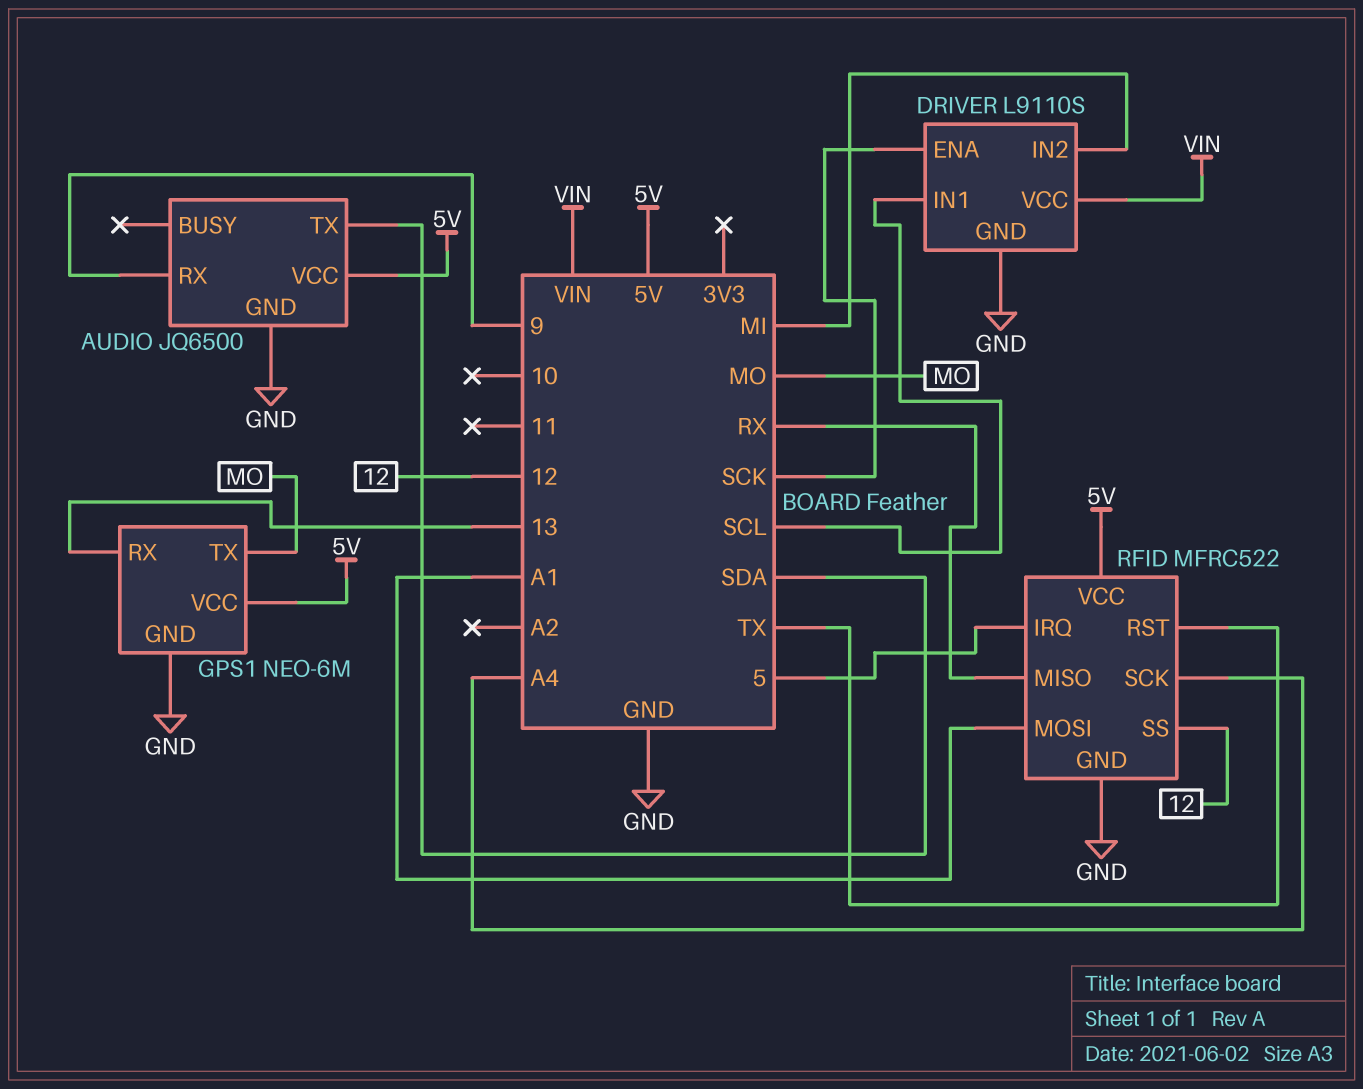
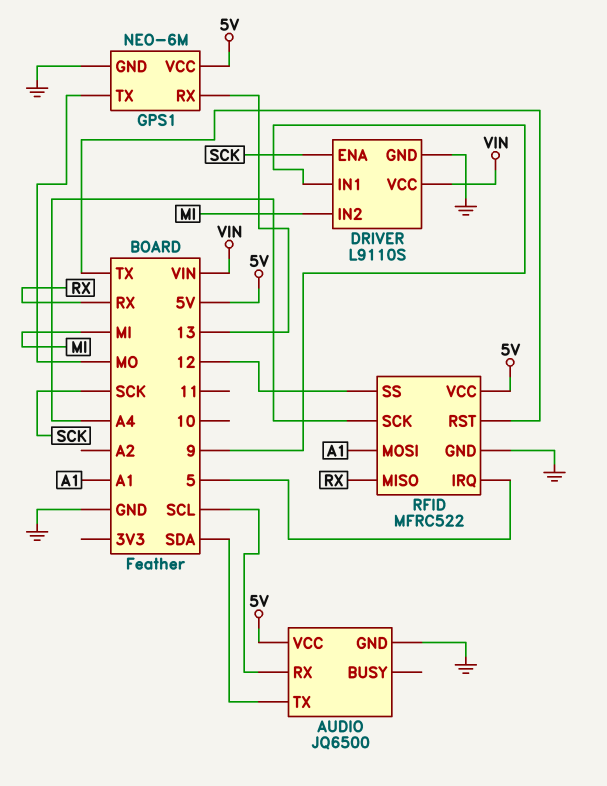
AUDIO pin RX: 9 -> SCL
DRIVER pin IN1: SCL -> 9

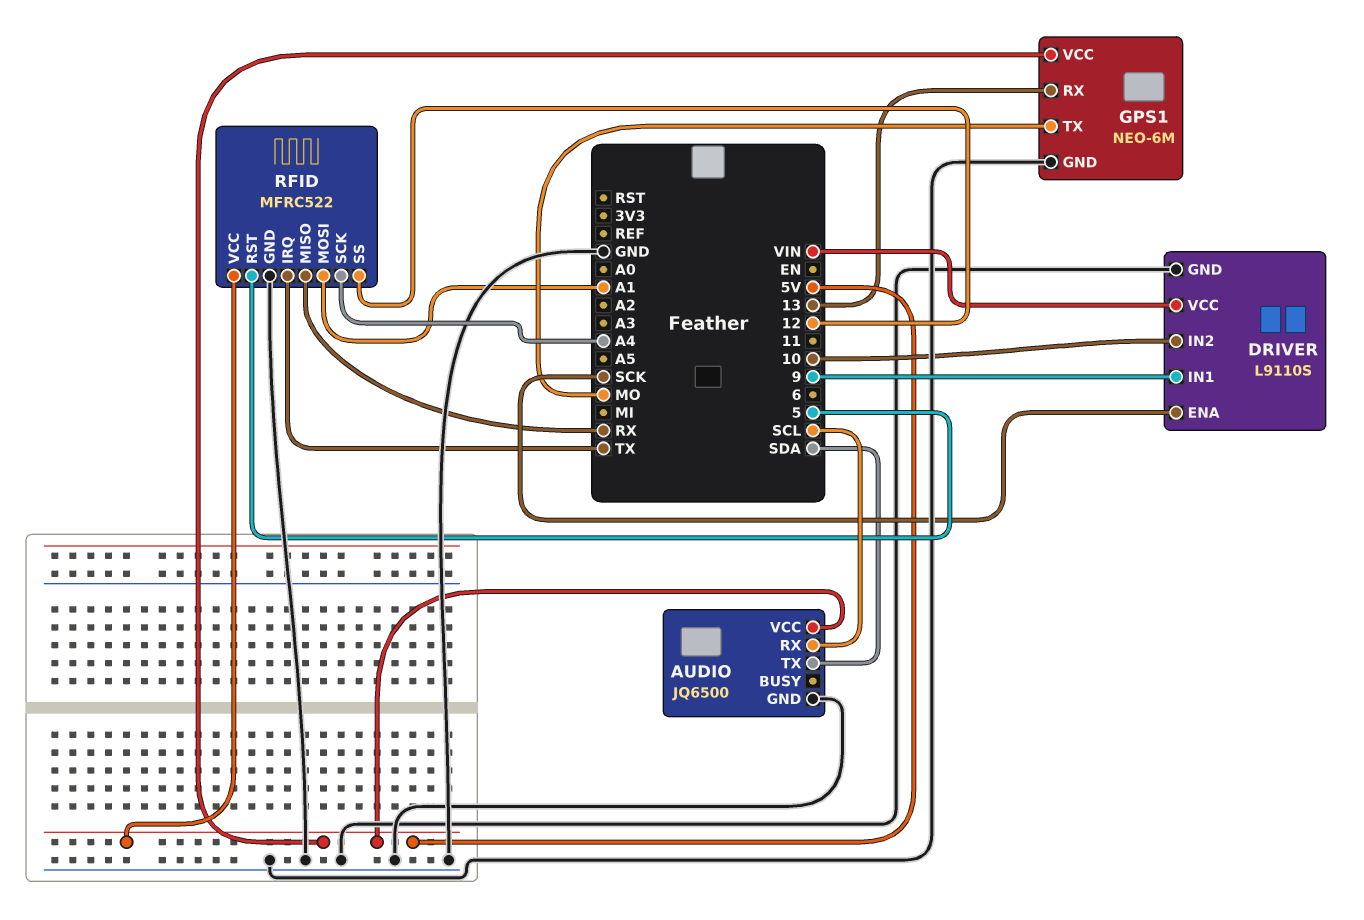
DRIVER pin IN2: MI -> 10
RFID pin IRQ: 5 -> TX
RFID pin RST: TX -> 5

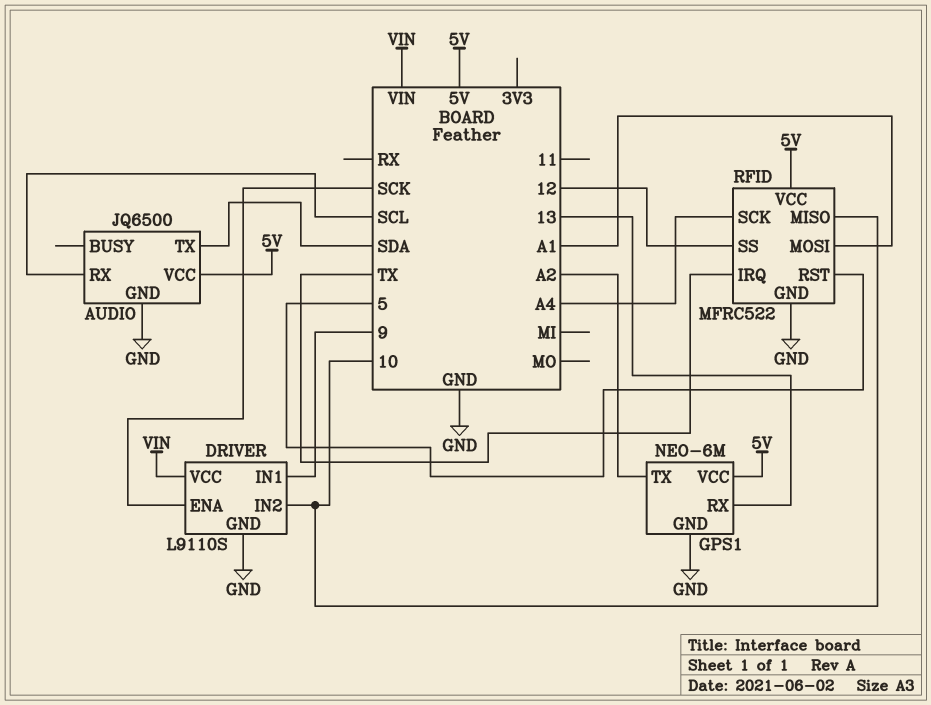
GPS1 pin TX: MO -> A2
RFID pin MISO: RX -> 10

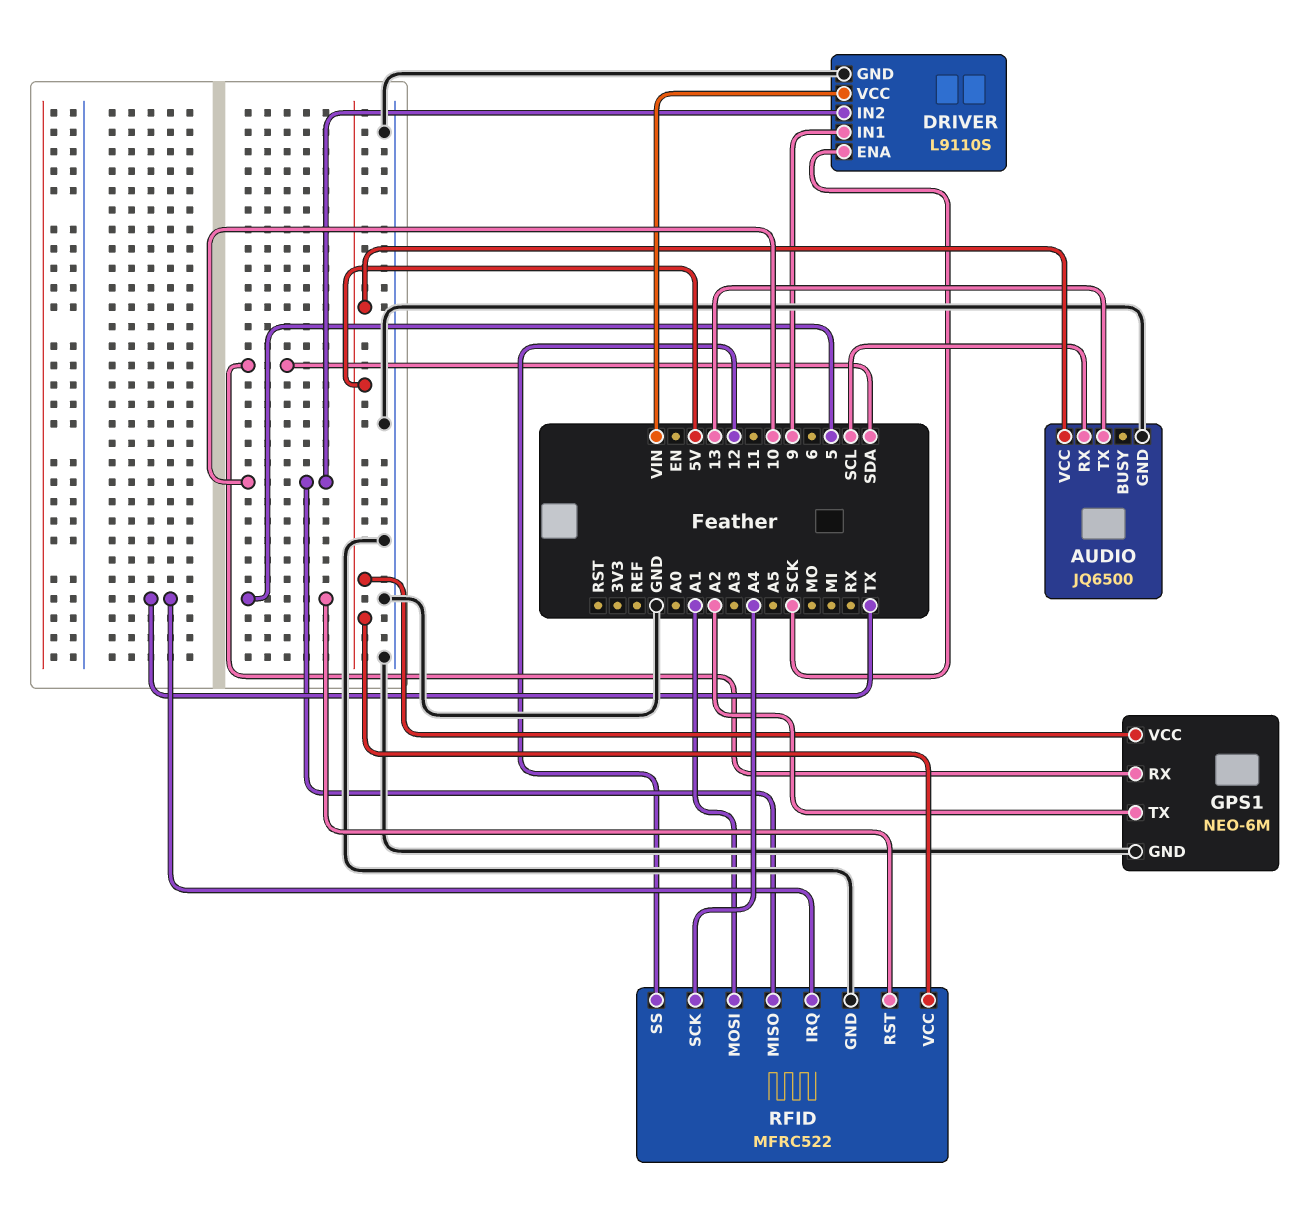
AUDIO pin TX: SDA -> 13
GPS1 pin RX: 13 -> SDA

